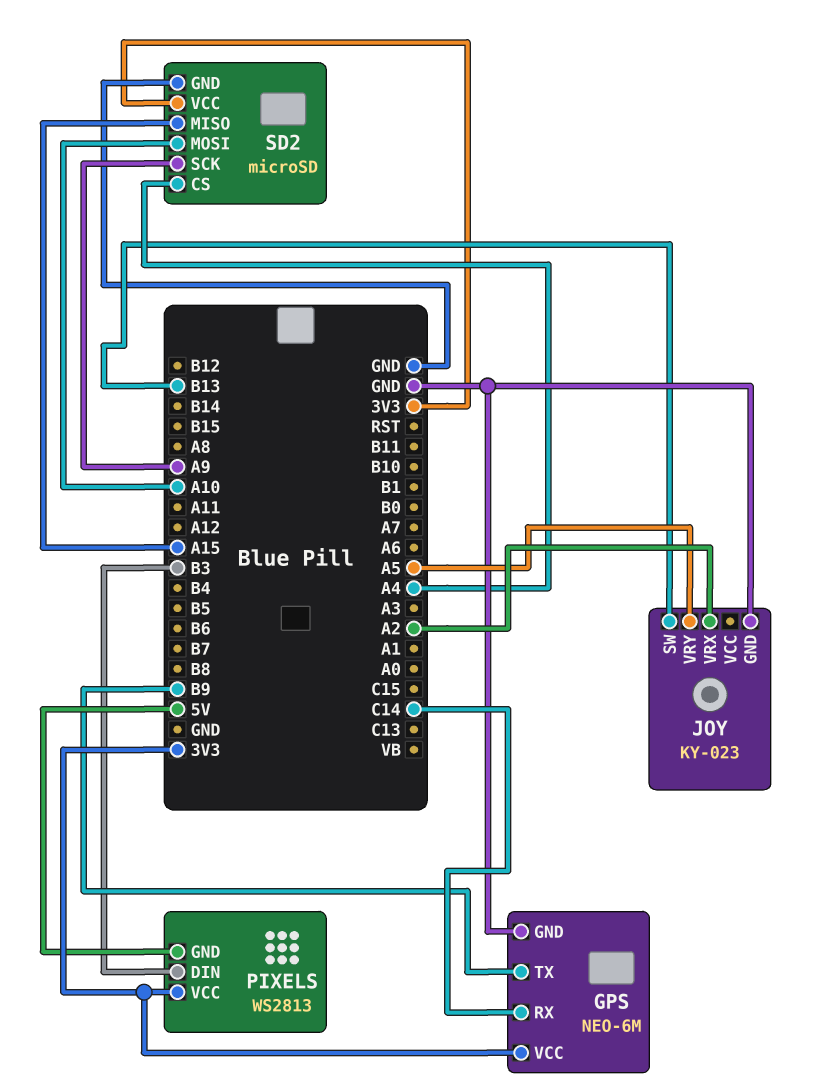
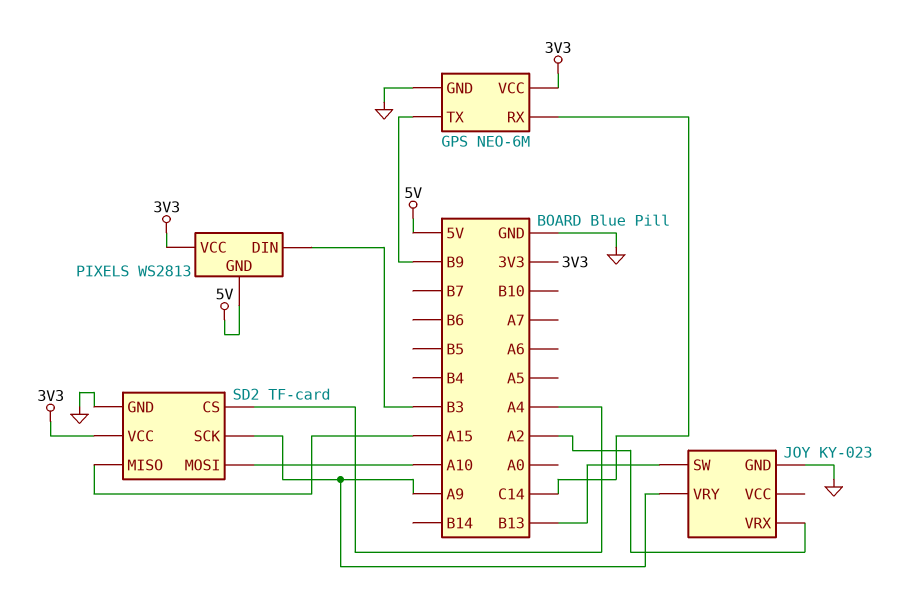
JOY pin VRY: A5 -> A9
SD2: microSD -> TF-card

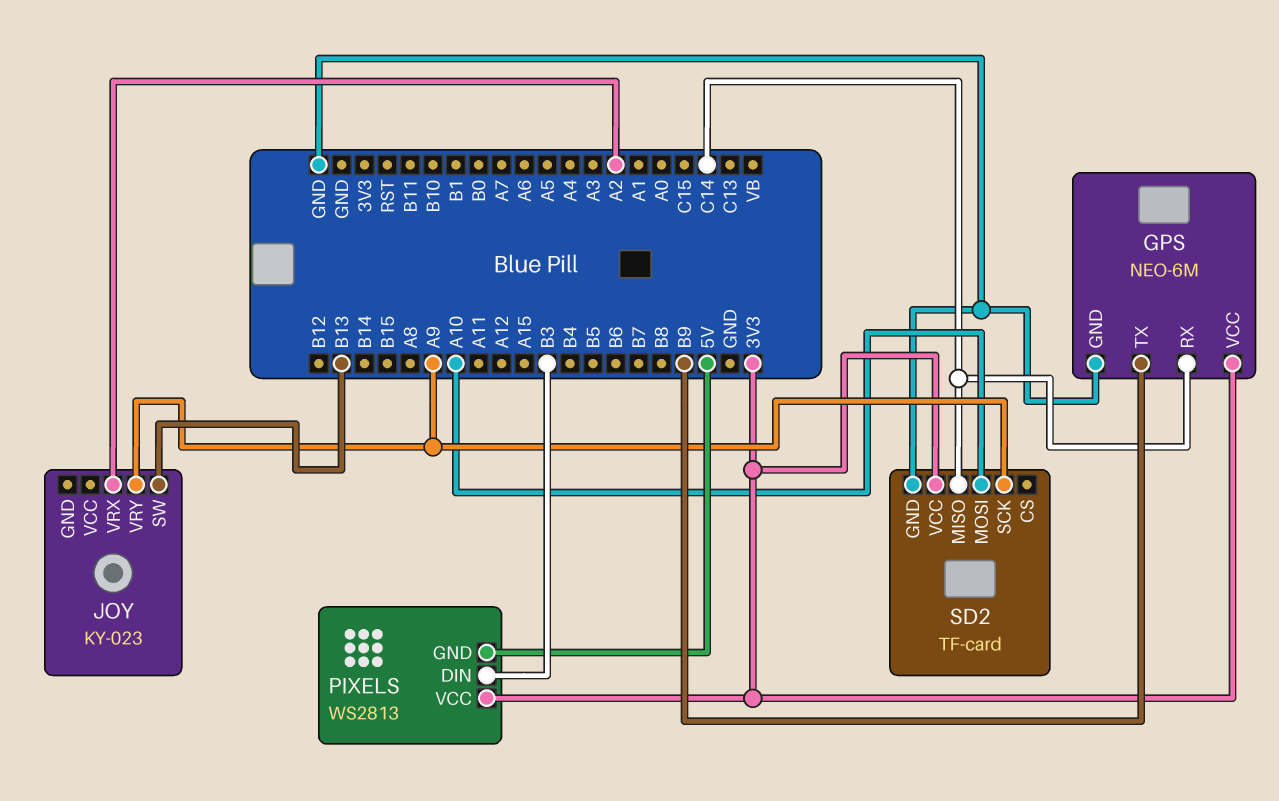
JOY pin GND: GND -> none
SD2 pin CS: A4 -> none
SD2 pin MISO: A15 -> C14

